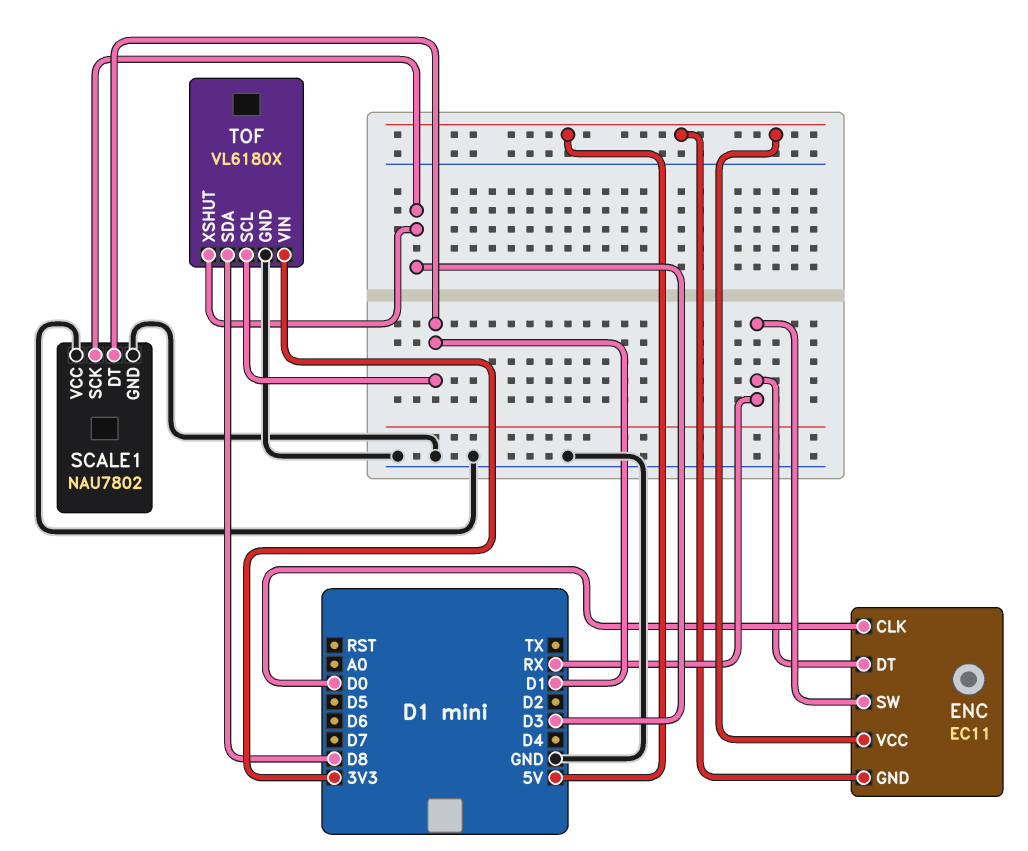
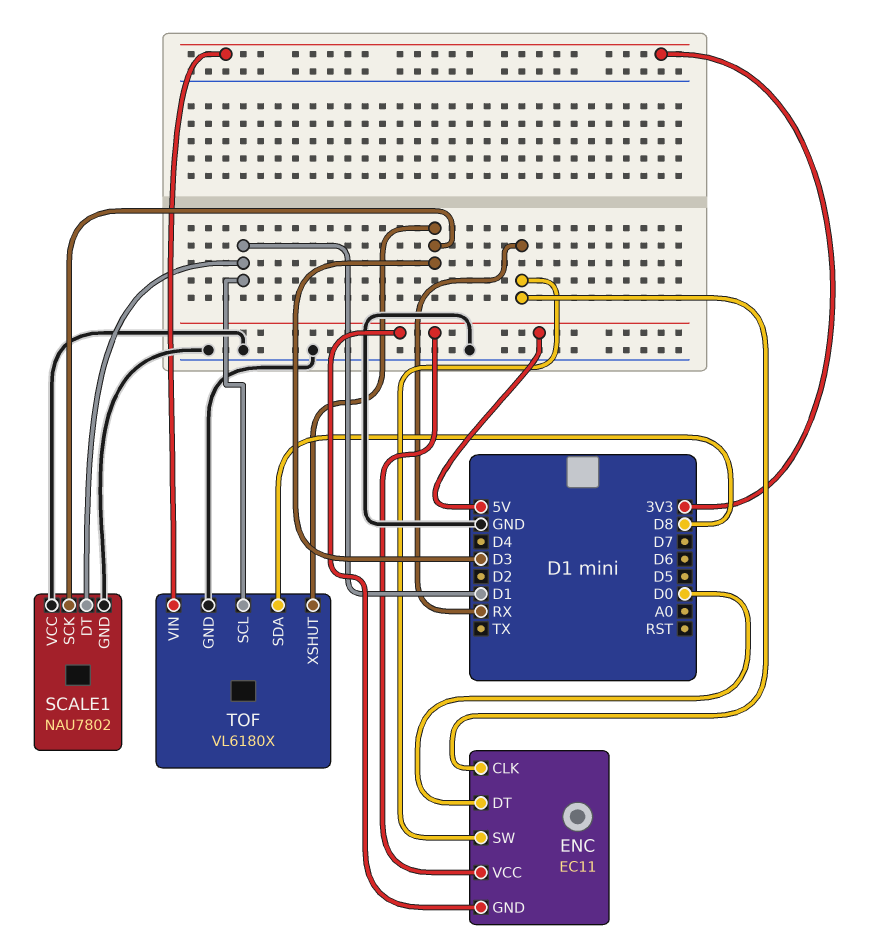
ENC pin CLK: D0 -> RX
ENC pin DT: RX -> D0

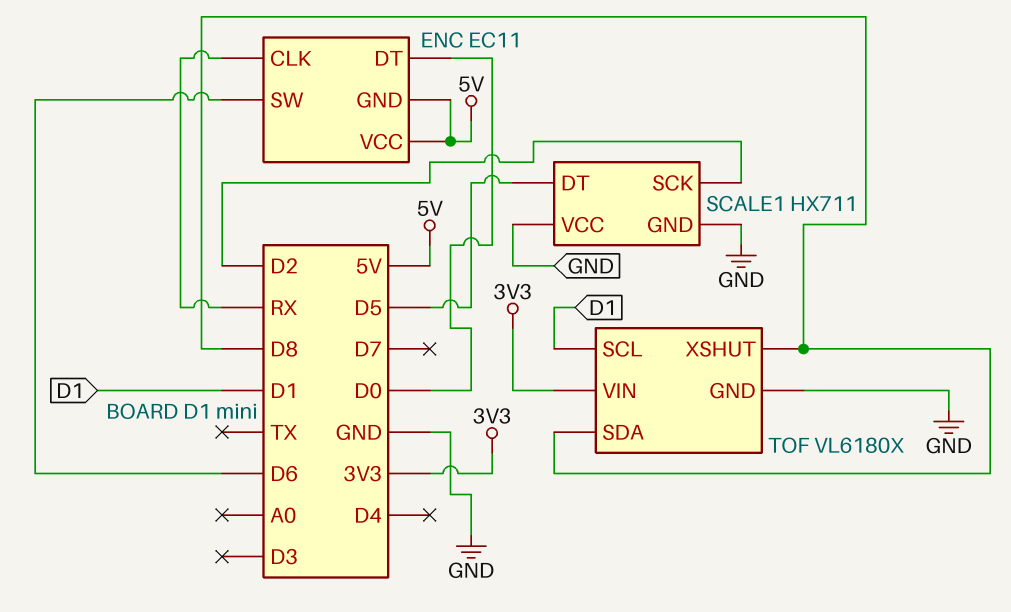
ENC pin SW: RX -> D6
SCALE1: NAU7802 -> HX711
SCALE1 pin DT: D1 -> D5
SCALE1 pin SCK: D3 -> D2
TOF pin XSHUT: D3 -> D8

